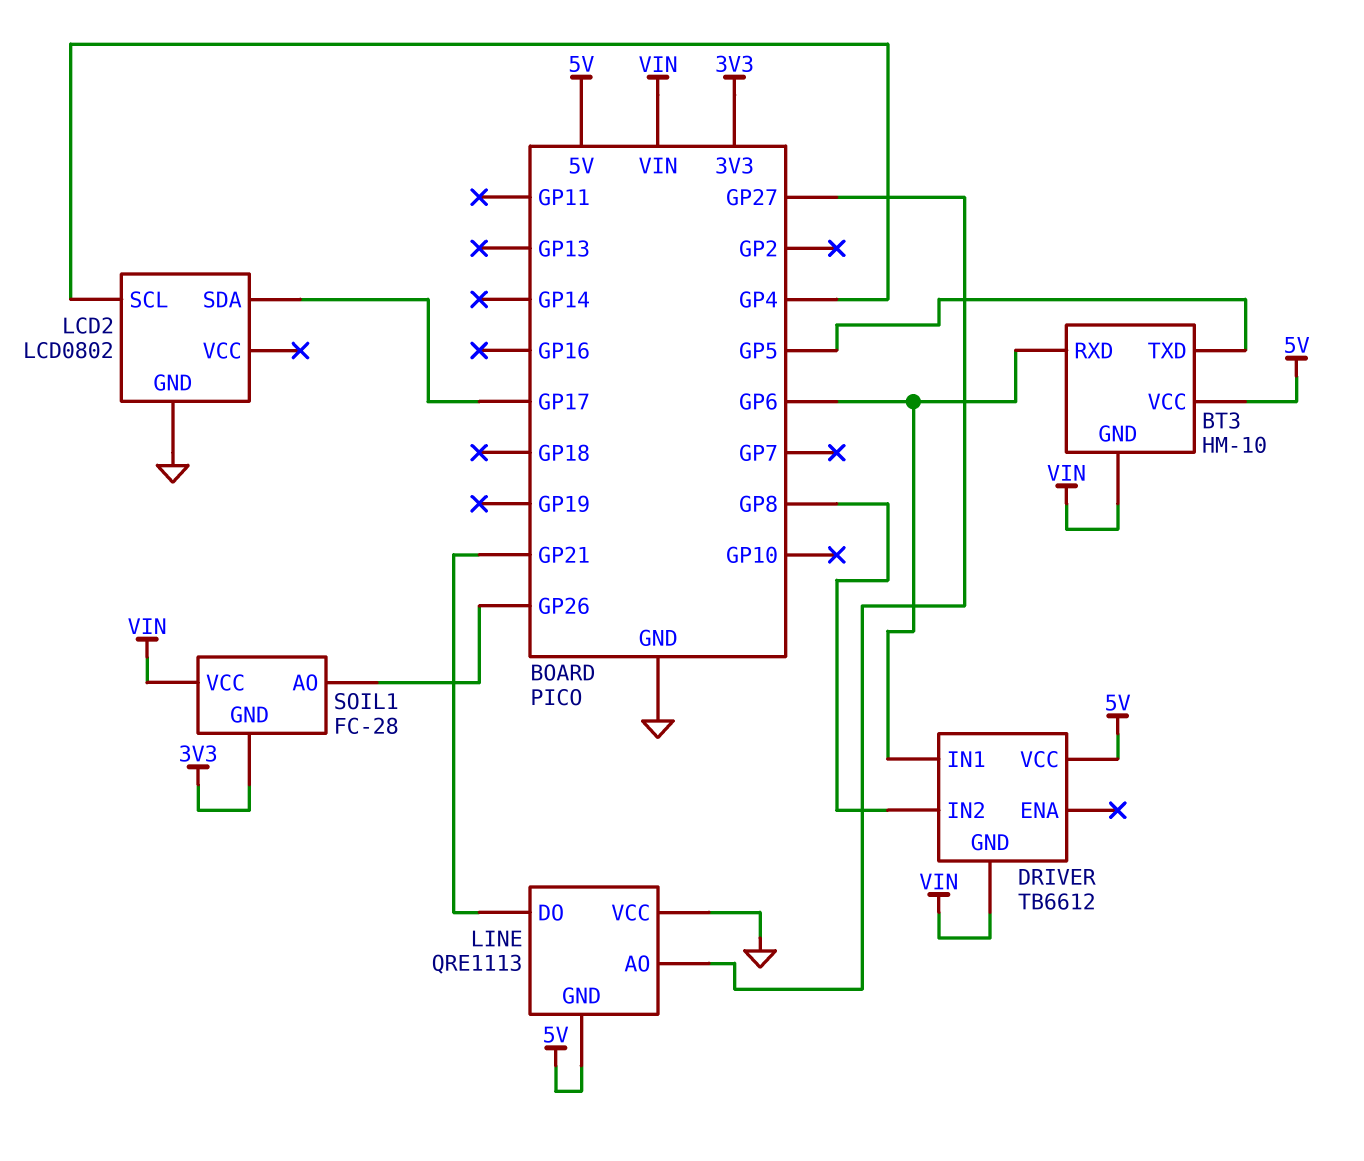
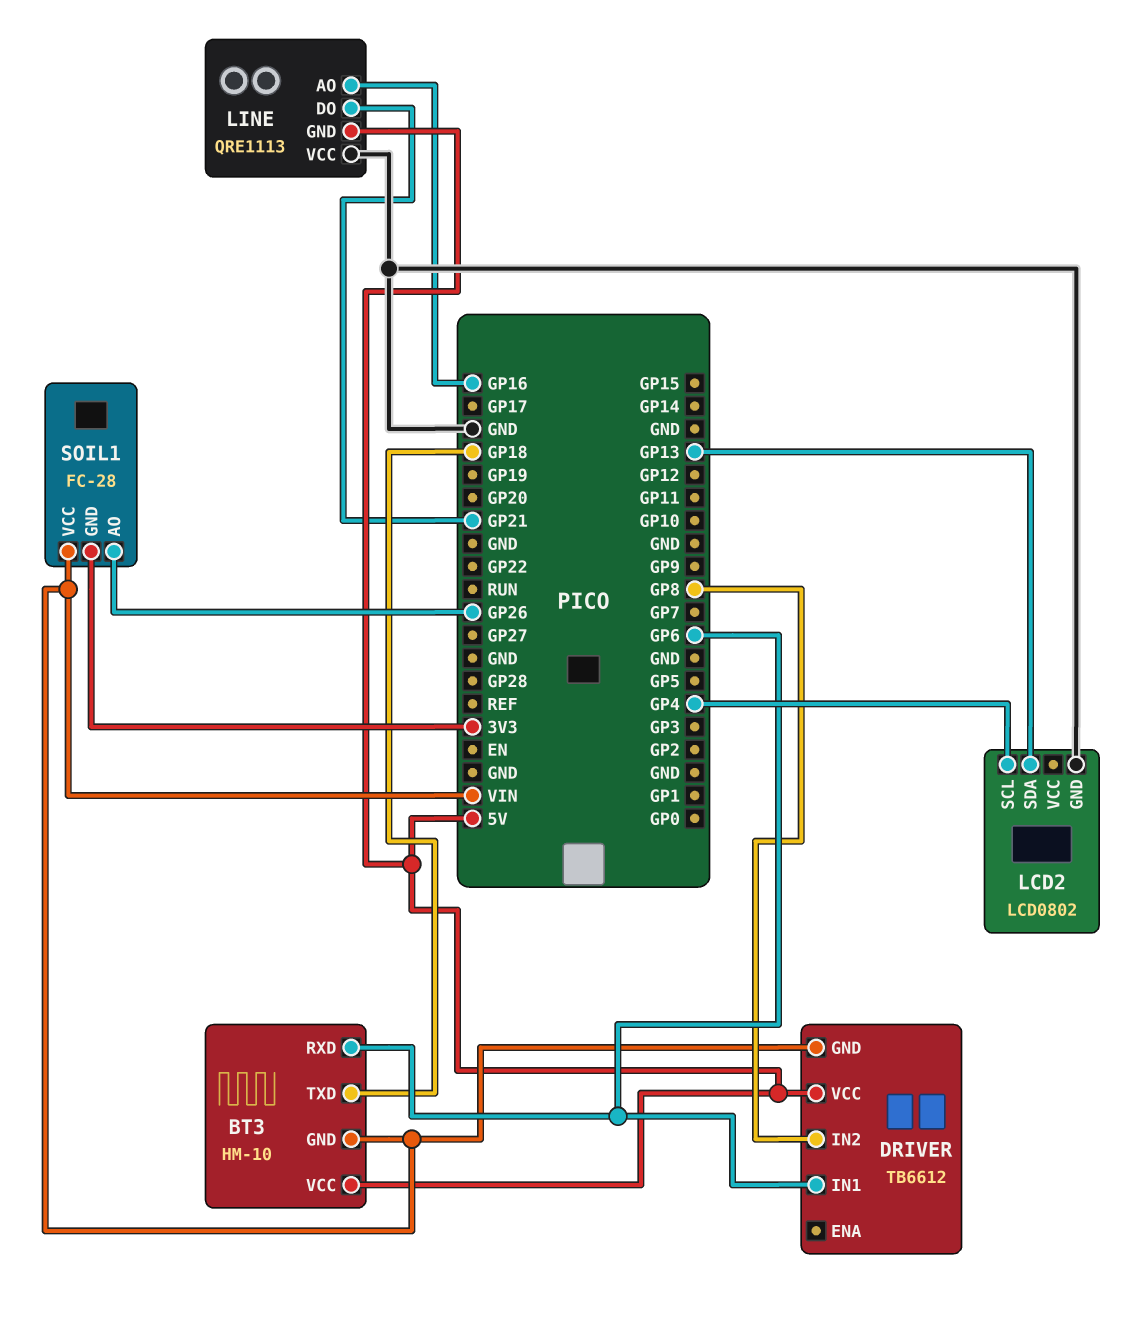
BT3 pin TXD: GP5 -> GP18
LCD2 pin SDA: GP17 -> GP13
LINE pin AO: GP27 -> GP16

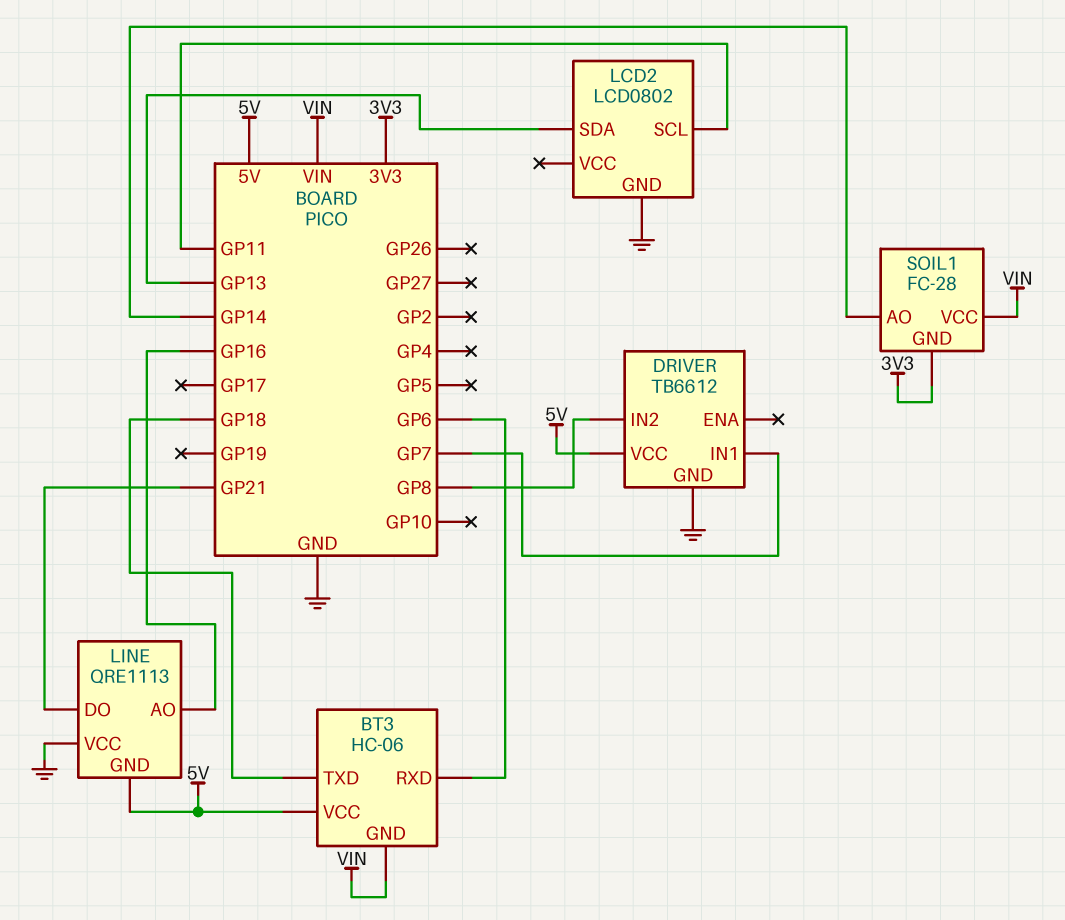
BT3: HM-10 -> HC-06
DRIVER pin GND: VIN -> GND
DRIVER pin IN1: GP6 -> GP7
LCD2 pin SCL: GP4 -> GP11
SOIL1 pin AO: GP26 -> GP14

